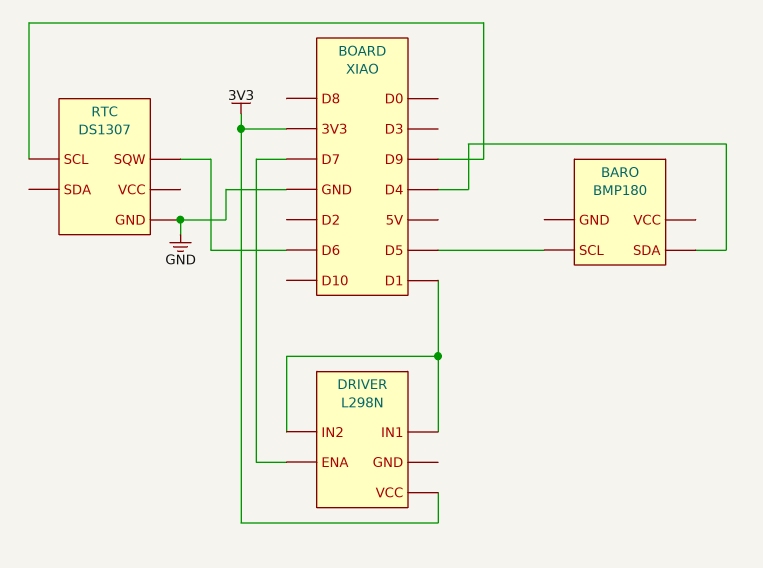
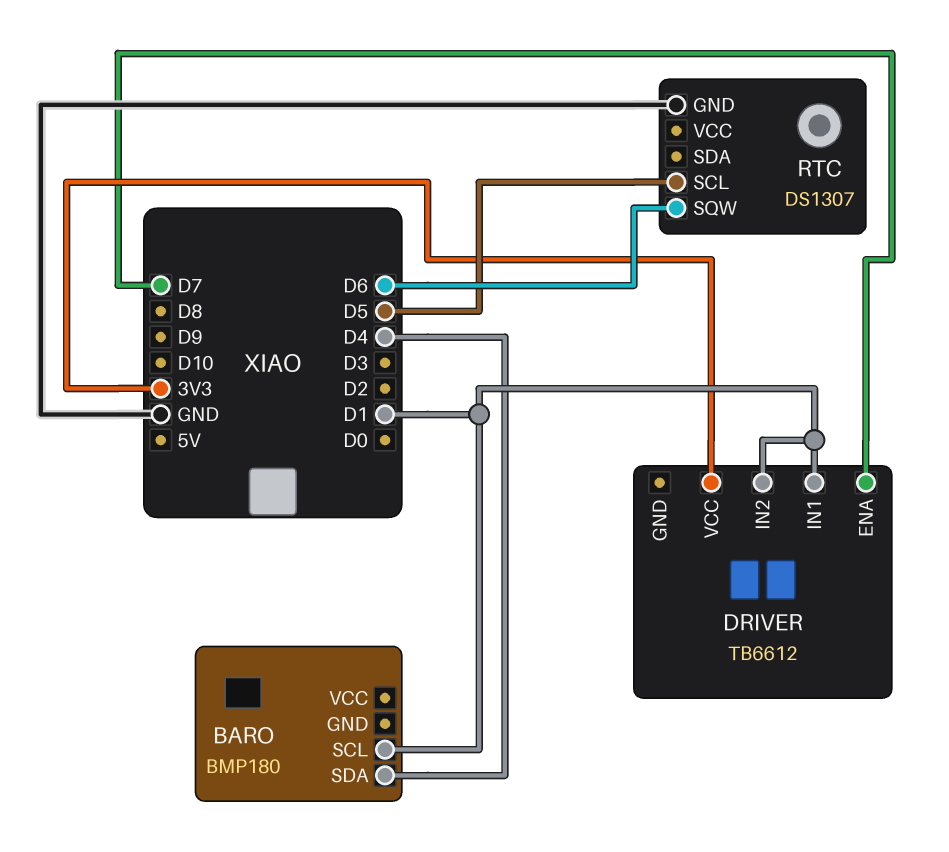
BARO pin SCL: D5 -> D1
DRIVER: L298N -> TB6612
RTC pin SCL: D9 -> D5

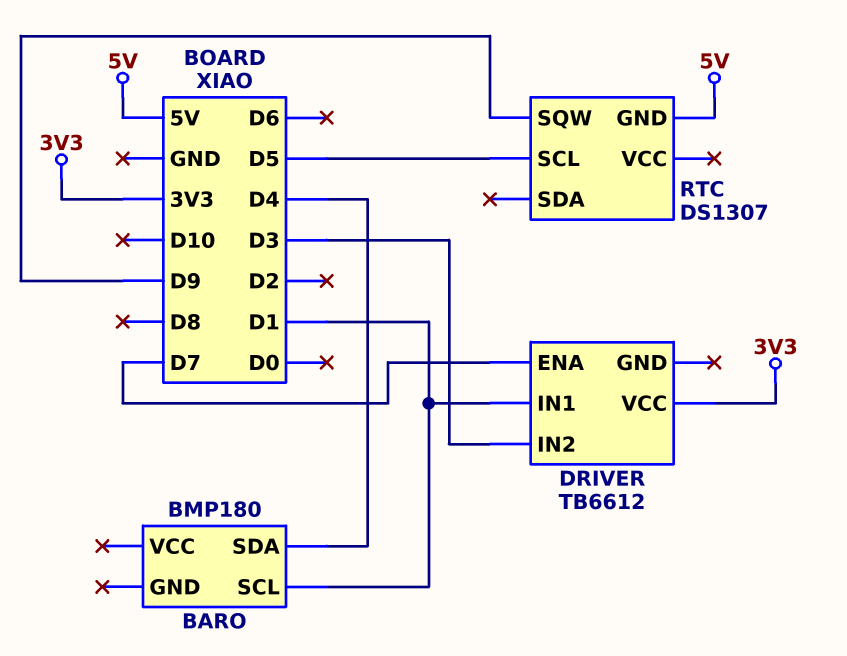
DRIVER pin IN2: D1 -> D3
RTC pin GND: GND -> 5V
RTC pin SQW: D6 -> D9

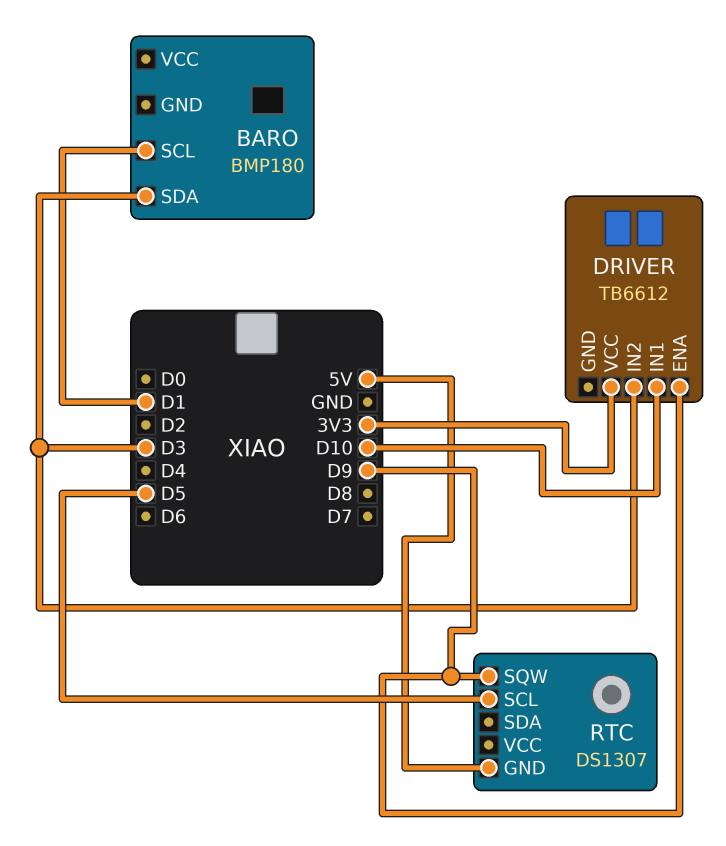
BARO pin SDA: D4 -> D3
DRIVER pin ENA: D7 -> D9
DRIVER pin IN1: D1 -> D10

